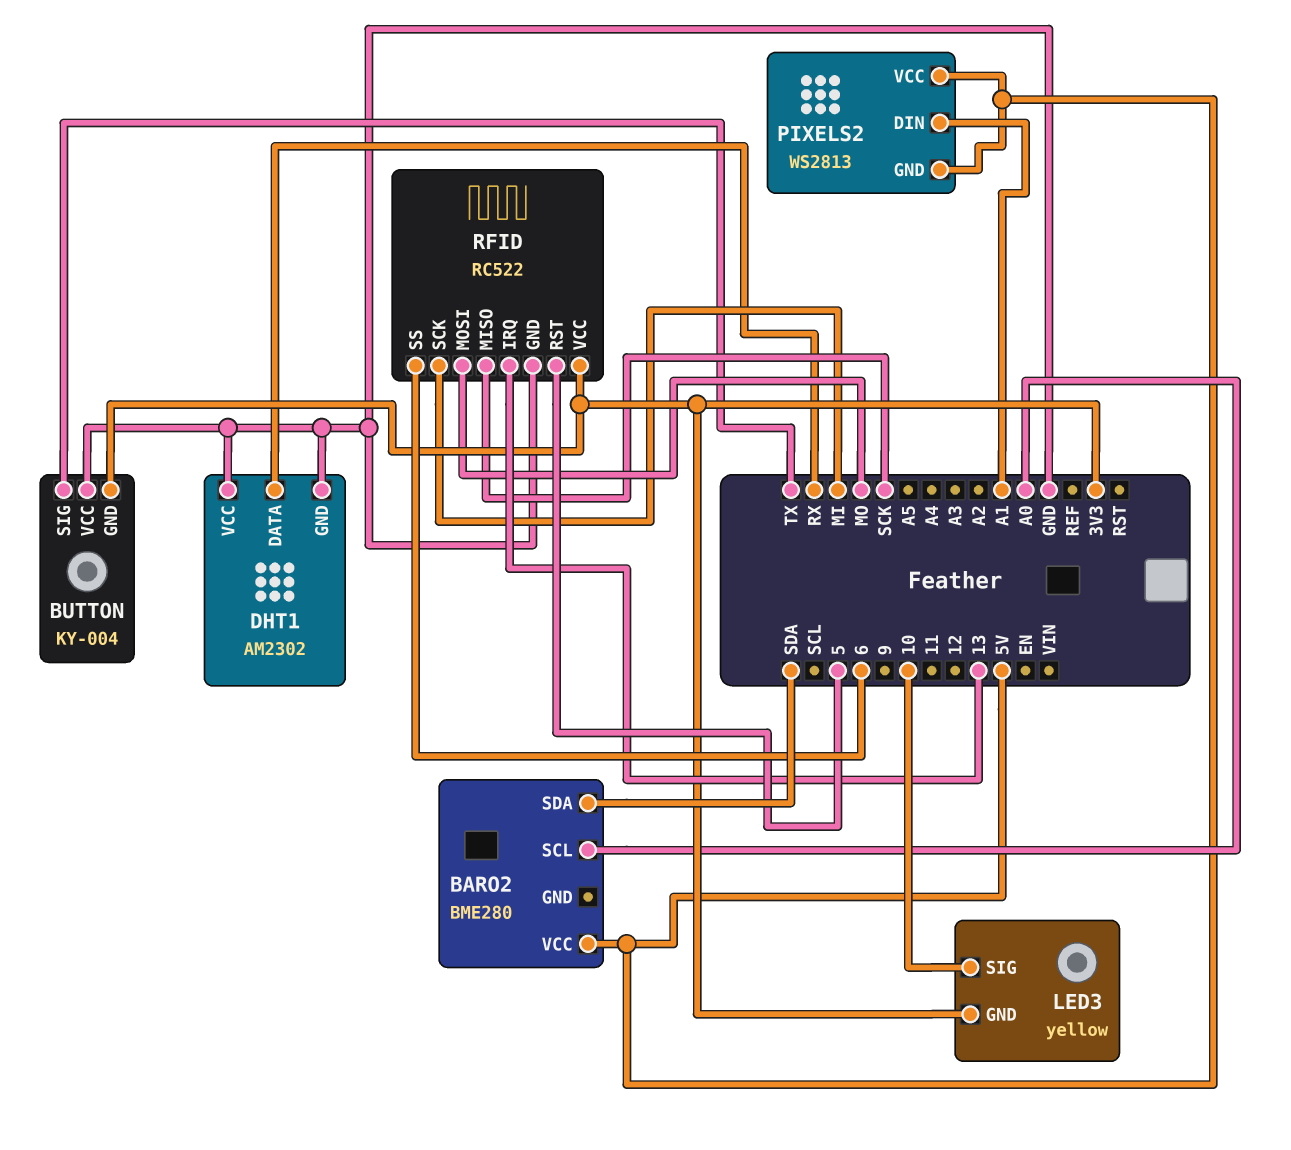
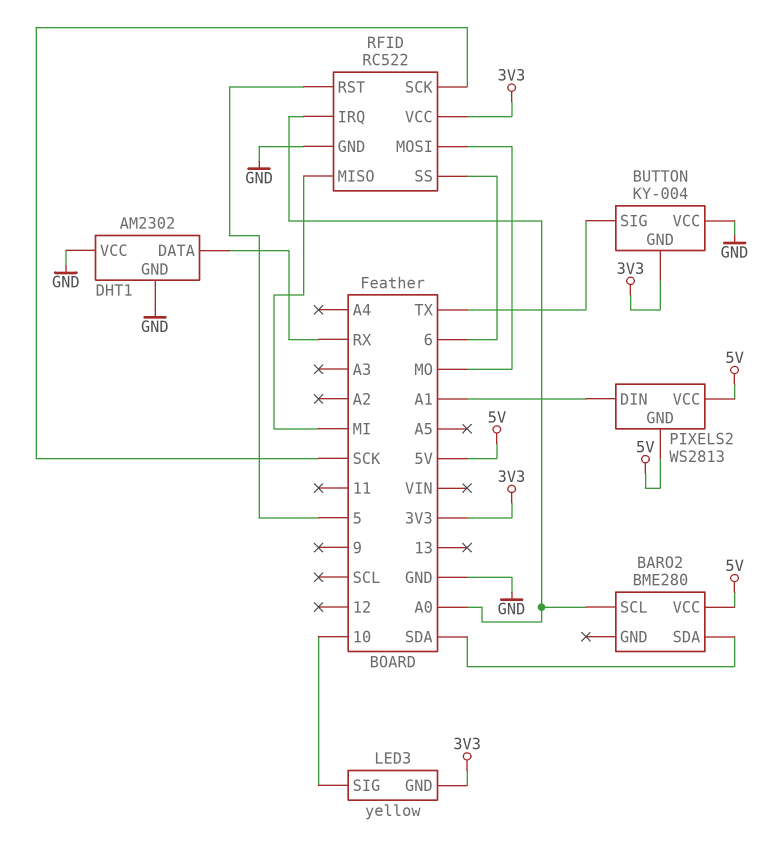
RFID pin IRQ: 13 -> A0
RFID pin MISO: SCK -> MI
RFID pin SCK: MI -> SCK

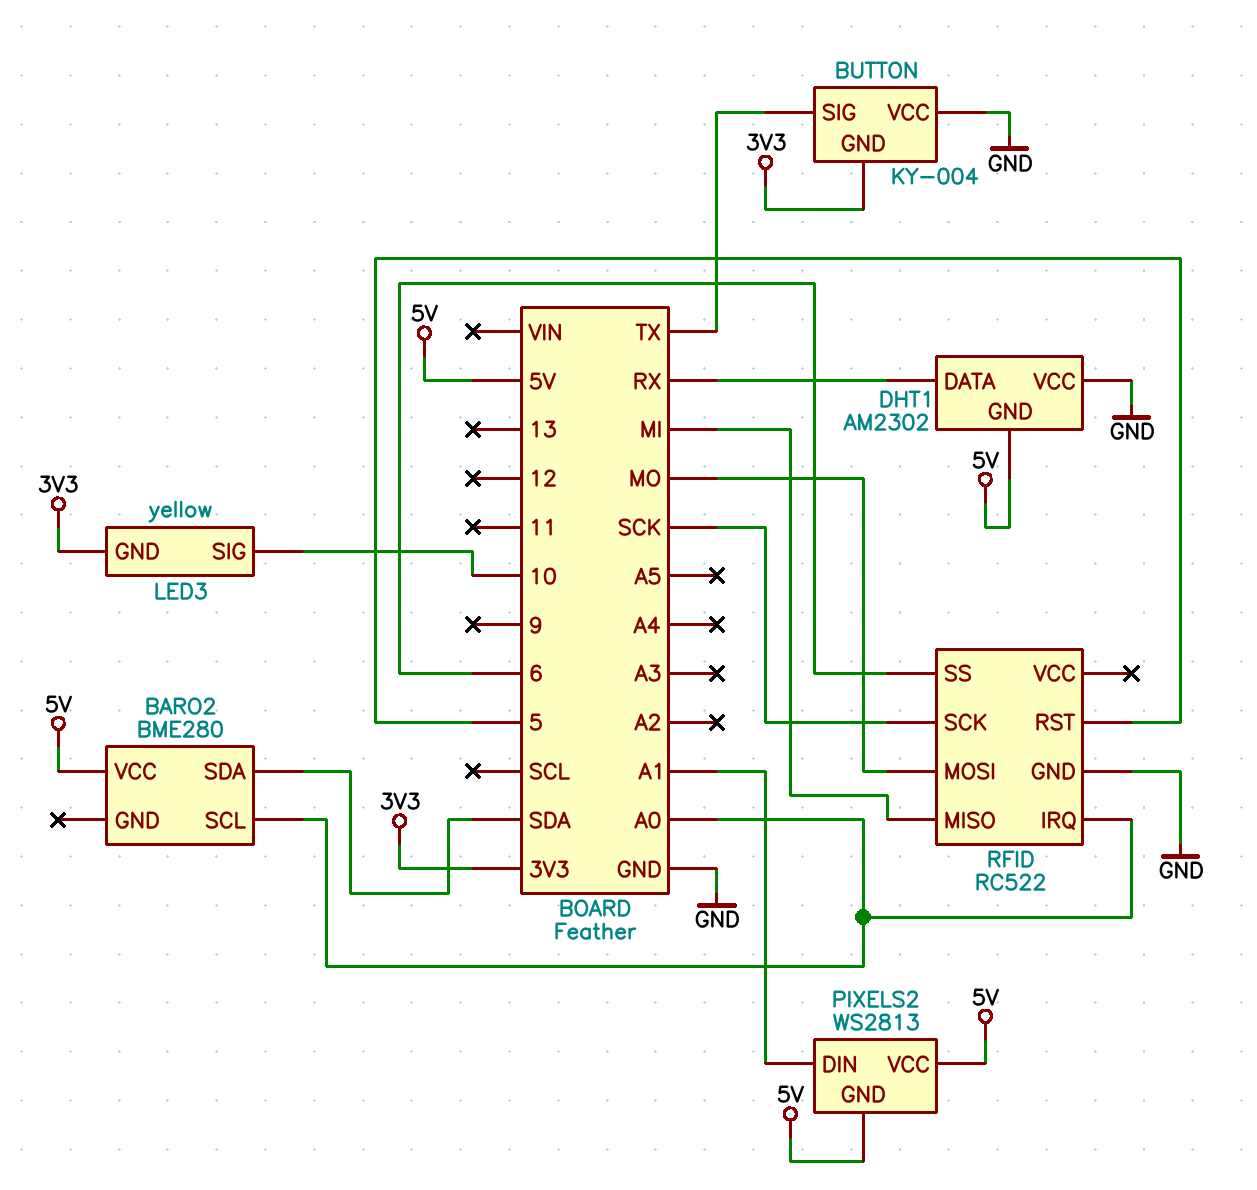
DHT1 pin GND: GND -> 5V
RFID pin VCC: 3V3 -> none

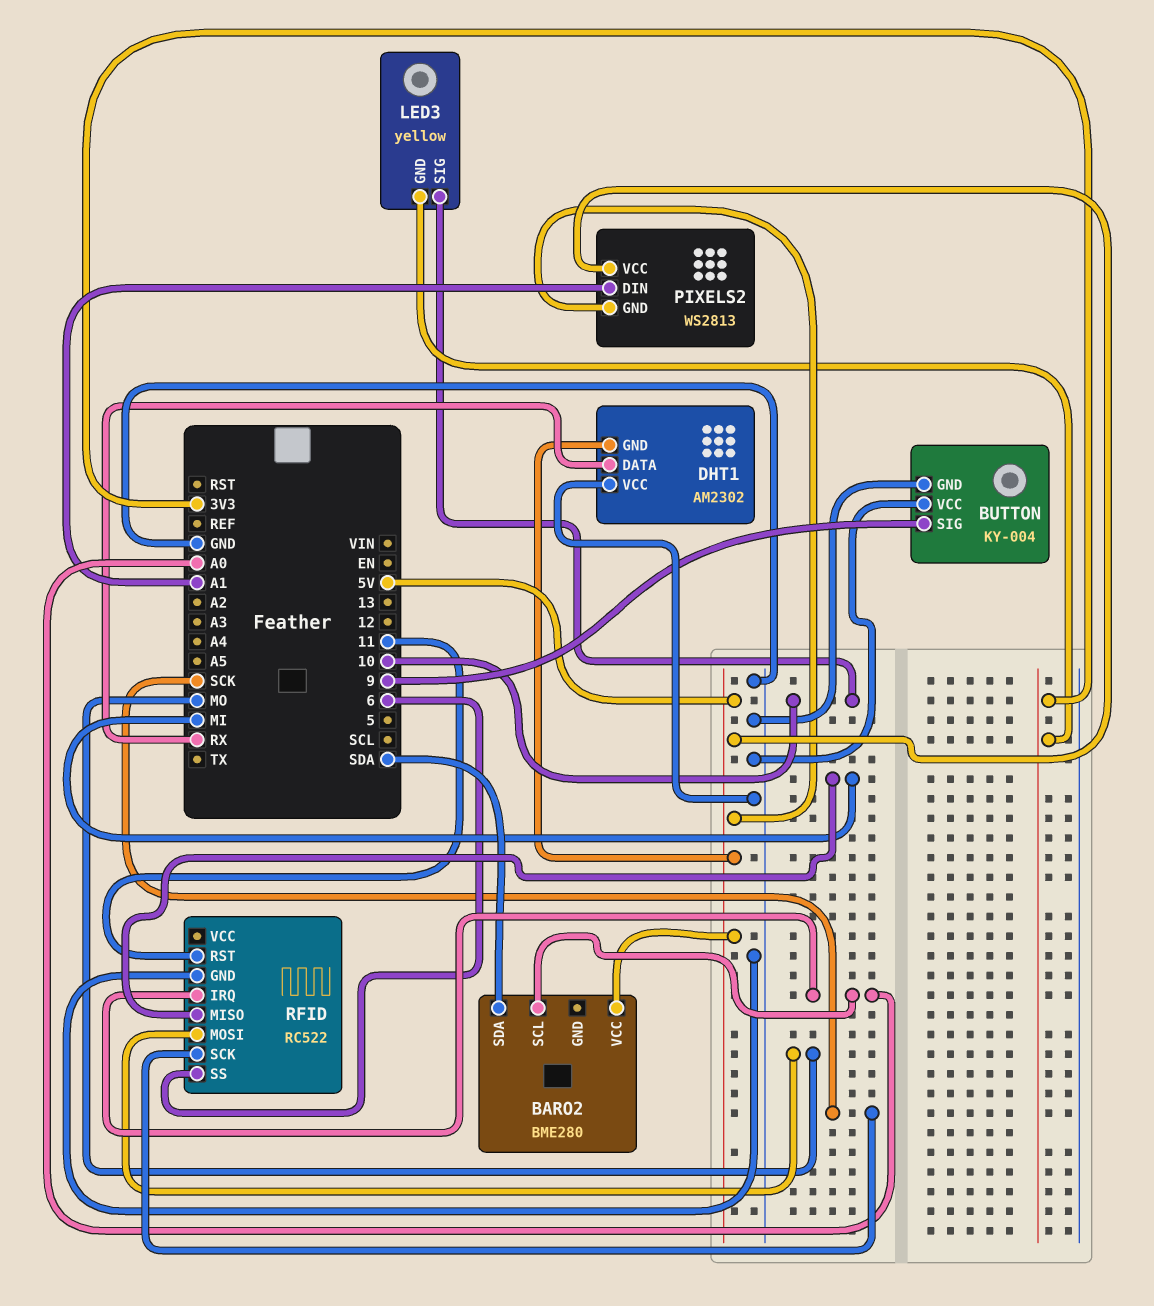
BUTTON pin GND: 3V3 -> GND
BUTTON pin SIG: TX -> 9
RFID pin RST: 5 -> 11

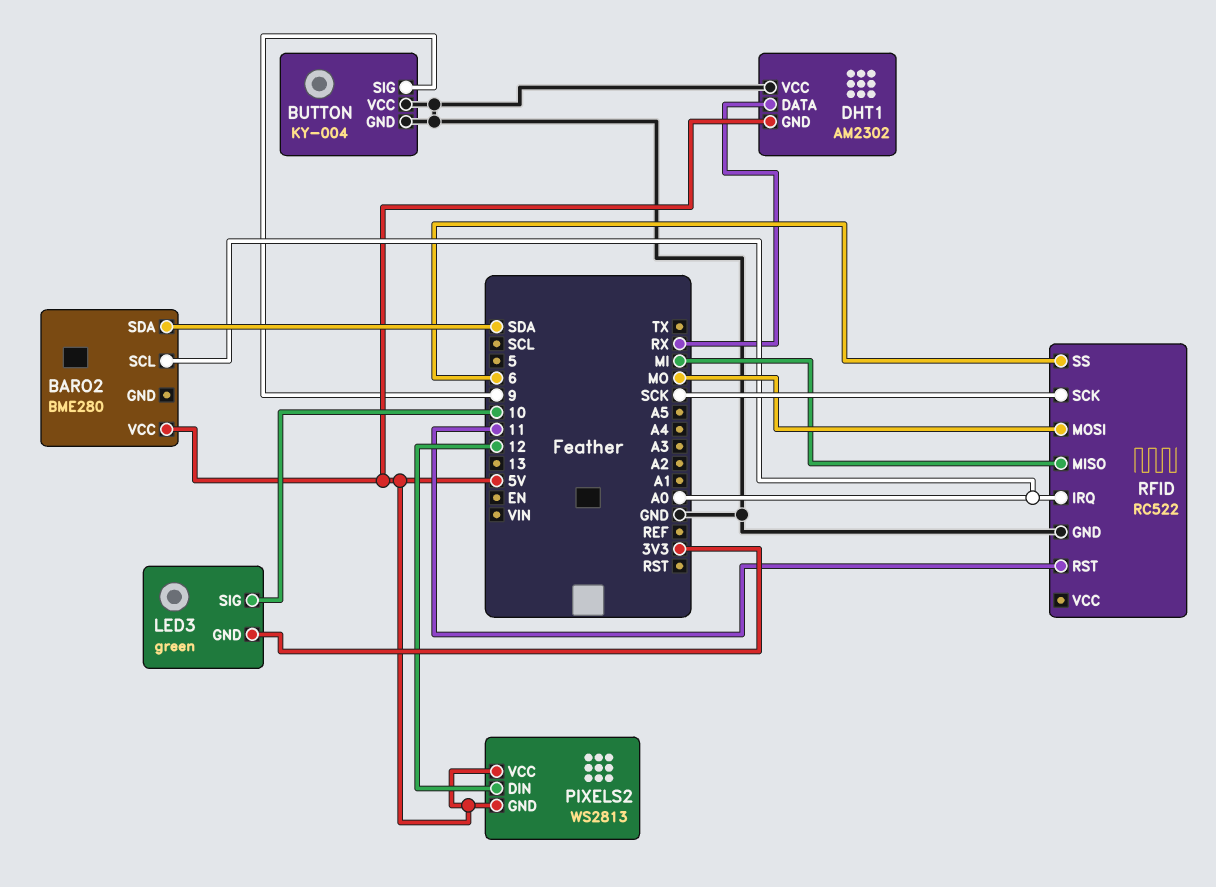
LED3: yellow -> green
PIXELS2 pin DIN: A1 -> 12

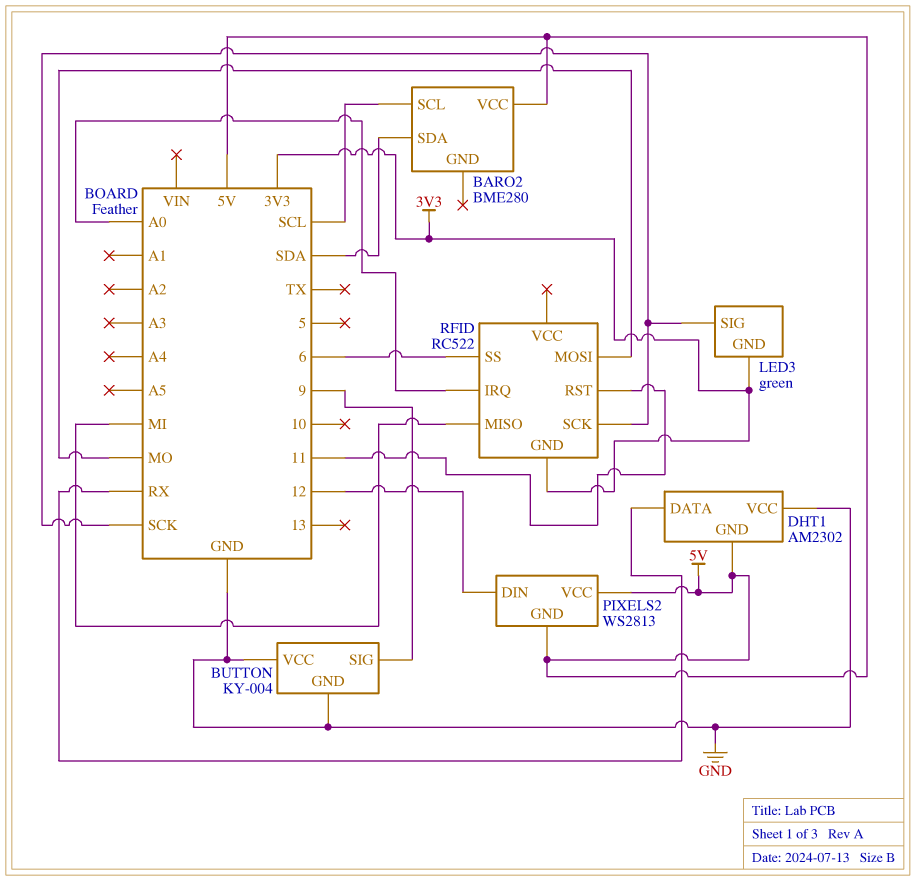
BARO2 pin SCL: A0 -> SCL
LED3 pin SIG: 10 -> SCK
RFID pin GND: GND -> 3V3

